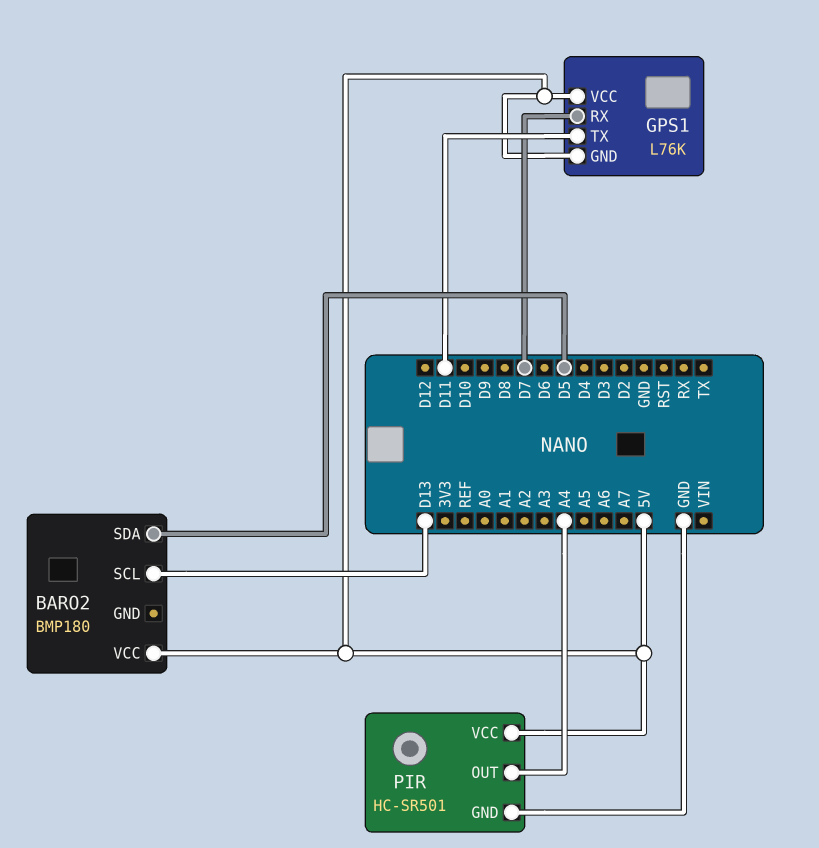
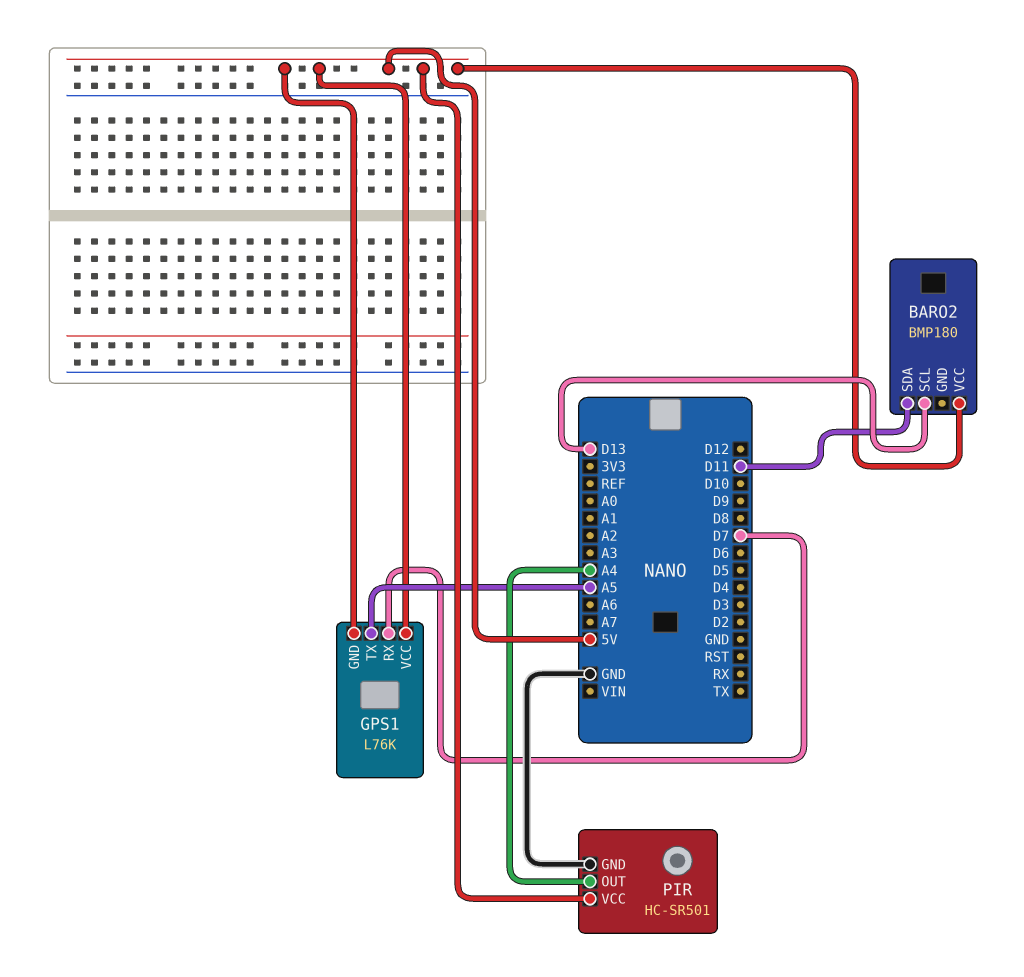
BARO2 pin SDA: D5 -> D11
GPS1 pin TX: D11 -> A5

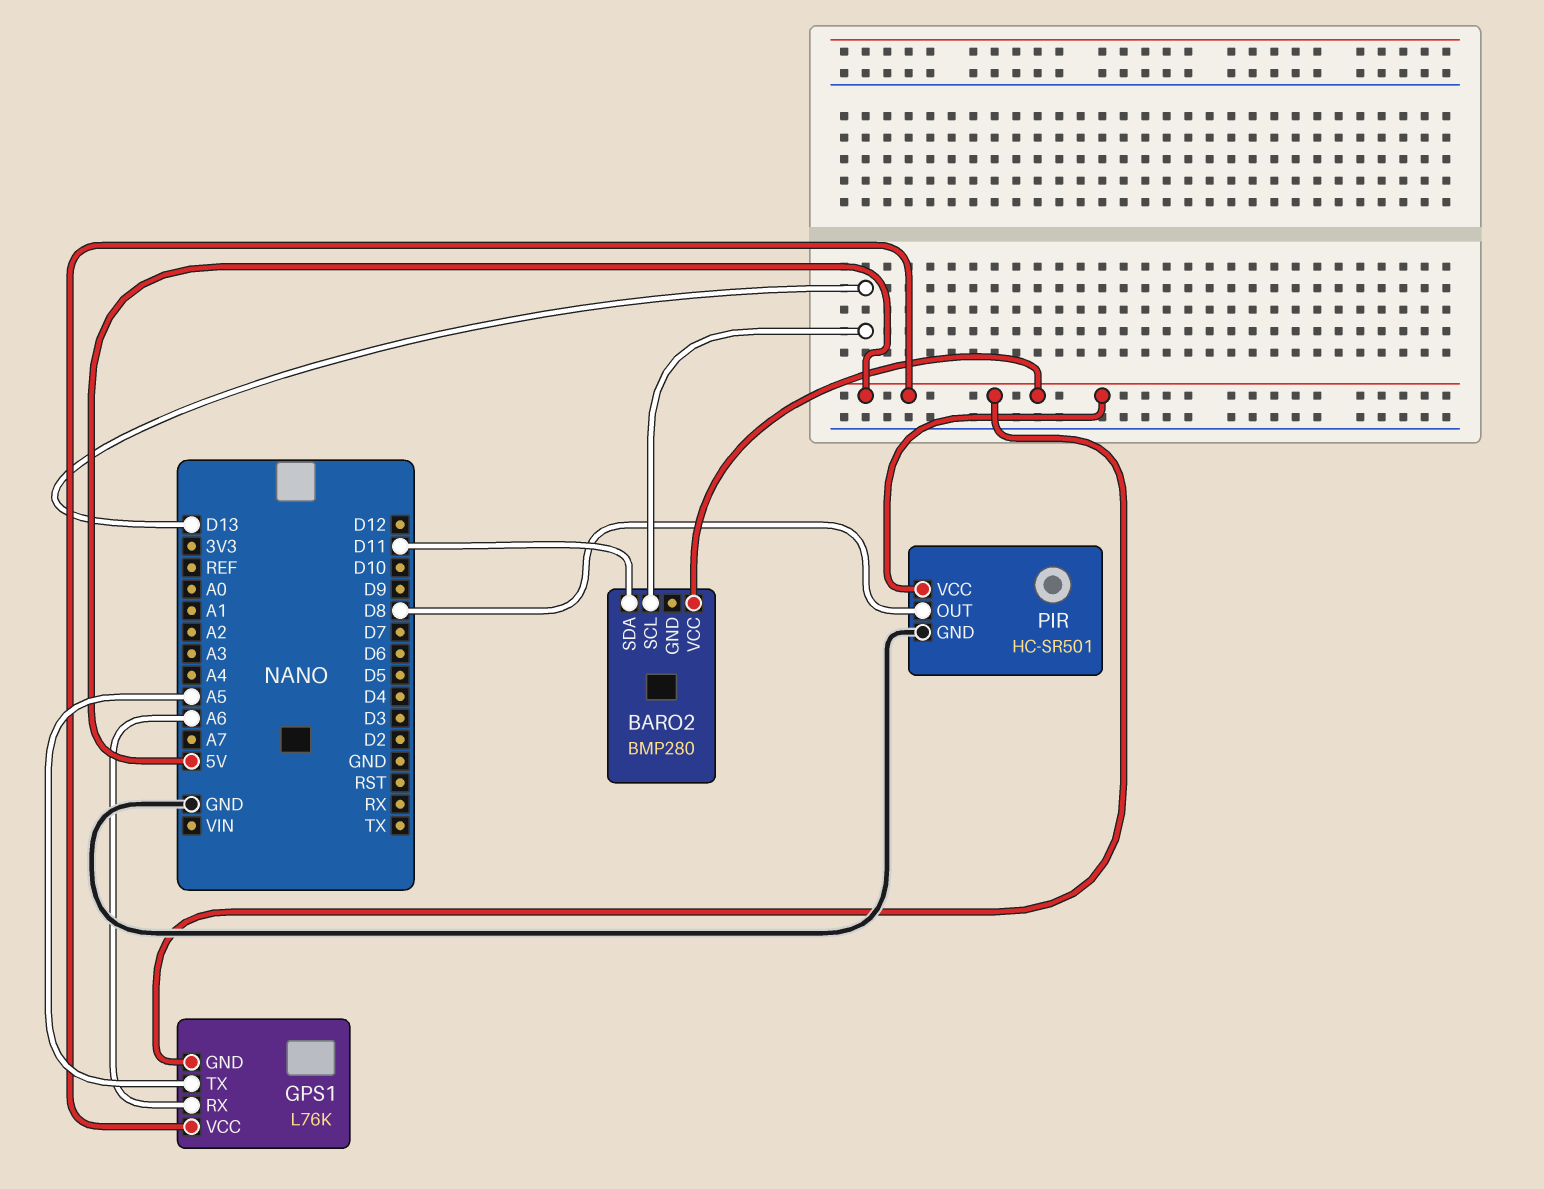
BARO2: BMP180 -> BMP280
GPS1 pin RX: D7 -> A6
PIR pin OUT: A4 -> D8

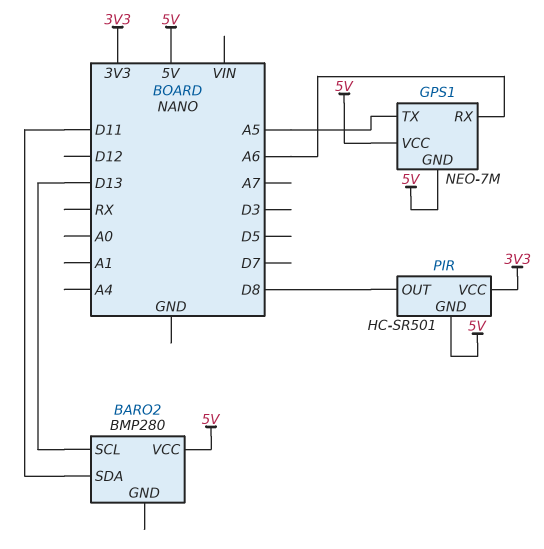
GPS1: L76K -> NEO-7M
PIR pin GND: GND -> 5V
PIR pin VCC: 5V -> 3V3

